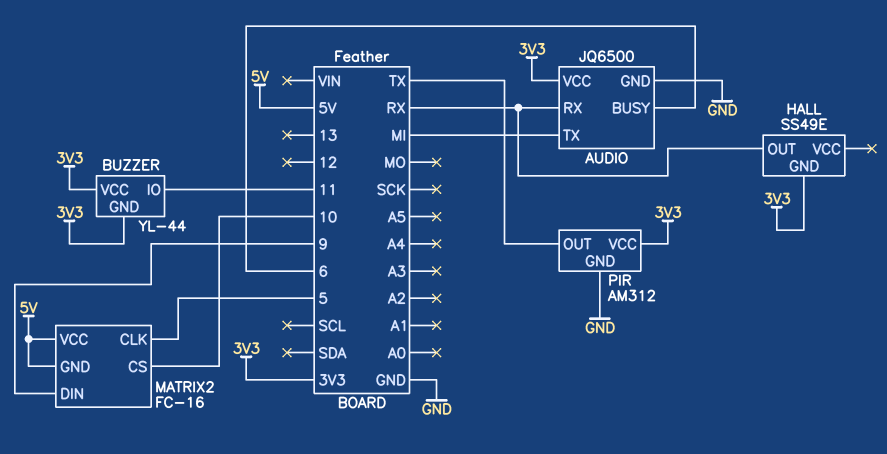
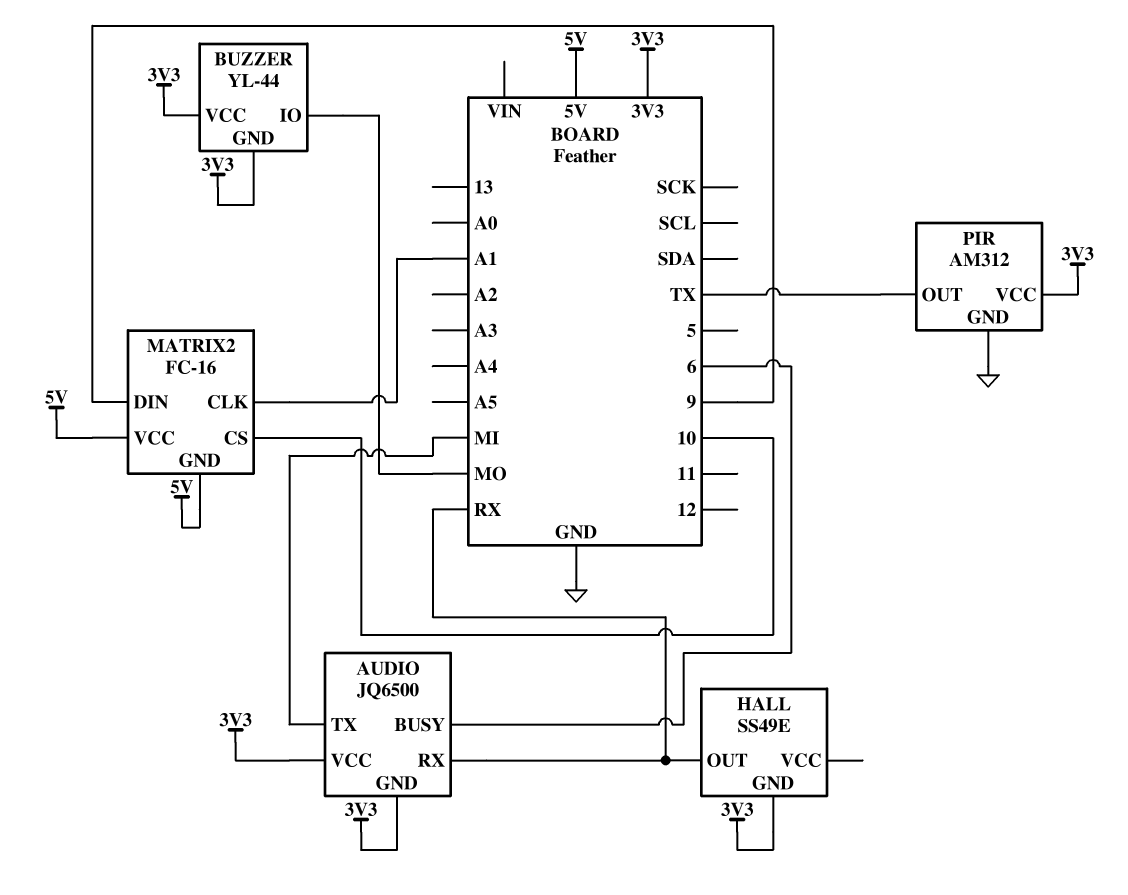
AUDIO pin GND: GND -> 3V3
BUZZER pin IO: 11 -> MO
MATRIX2 pin CLK: 5 -> A1

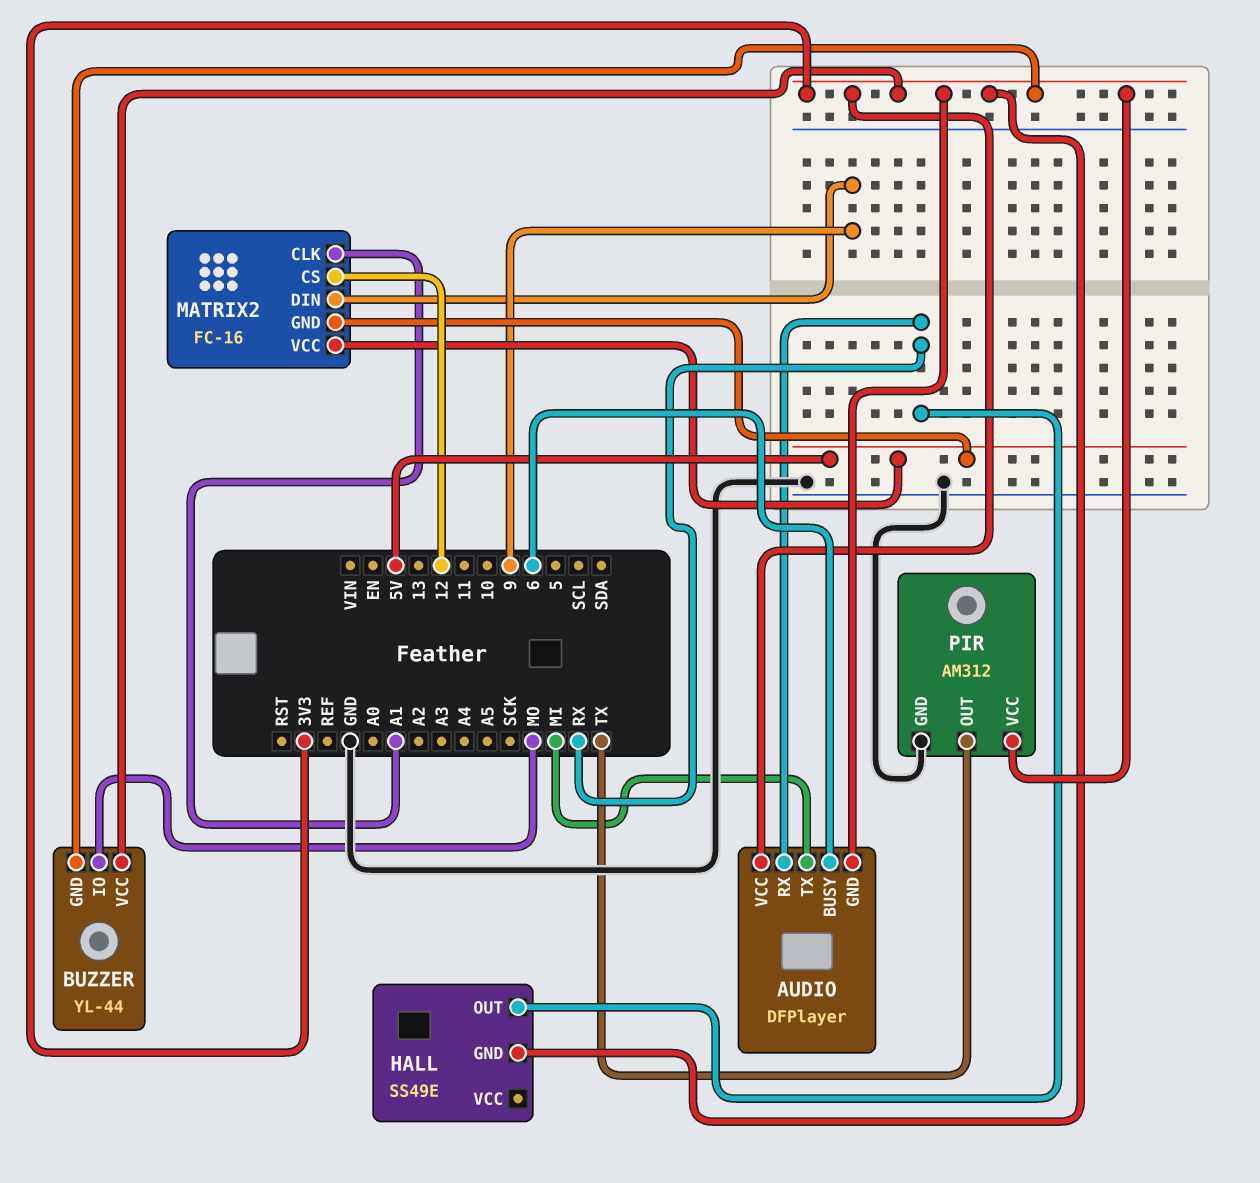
AUDIO: JQ6500 -> DFPlayer
MATRIX2 pin CS: 10 -> 12

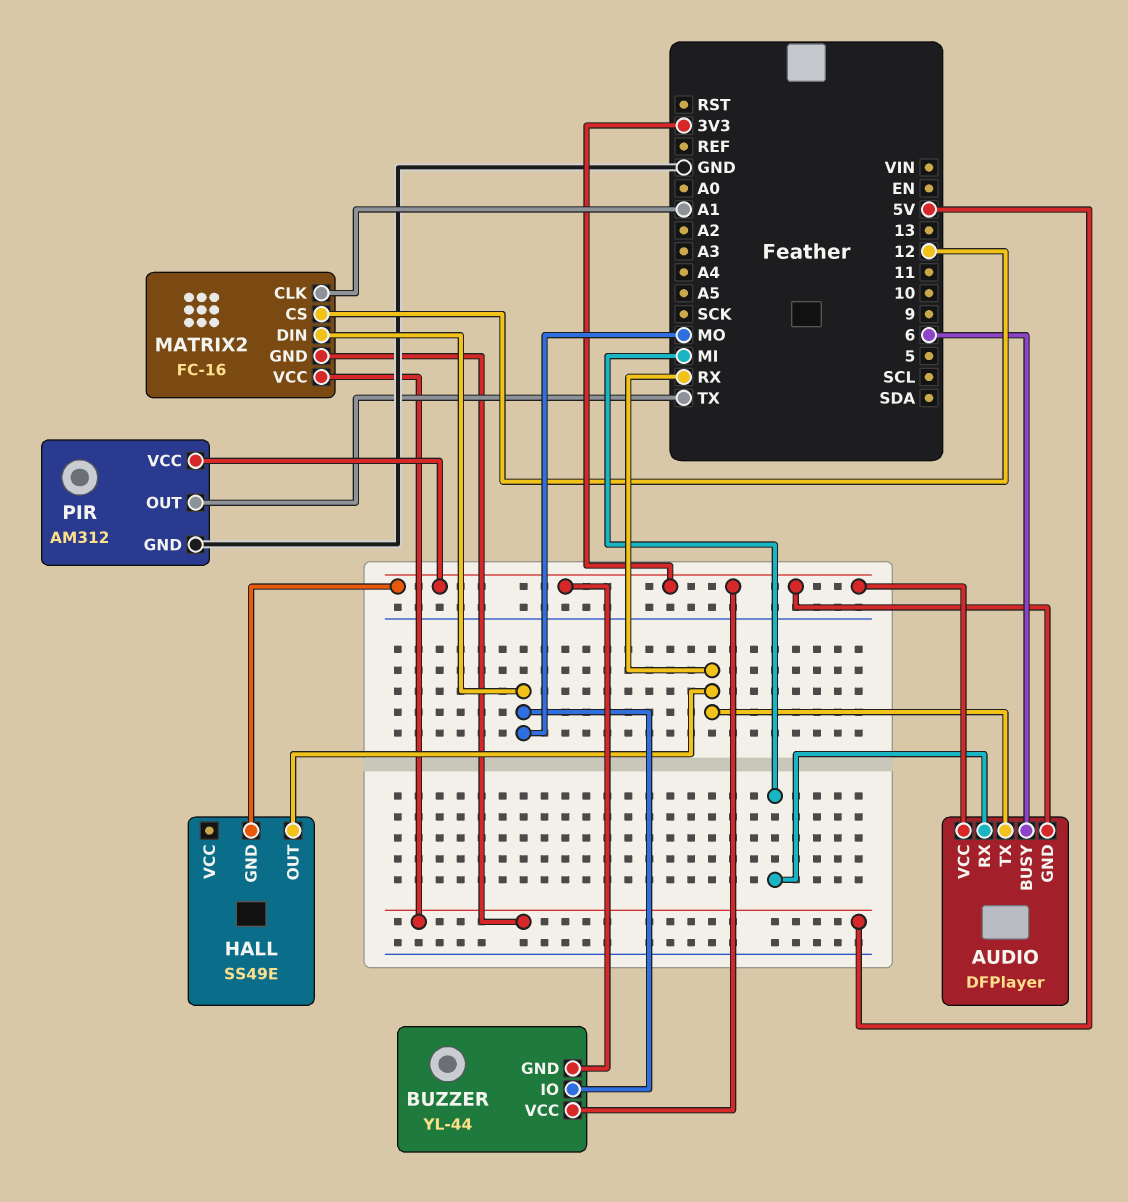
AUDIO pin RX: RX -> MI
AUDIO pin TX: MI -> RX
MATRIX2 pin DIN: 9 -> MO

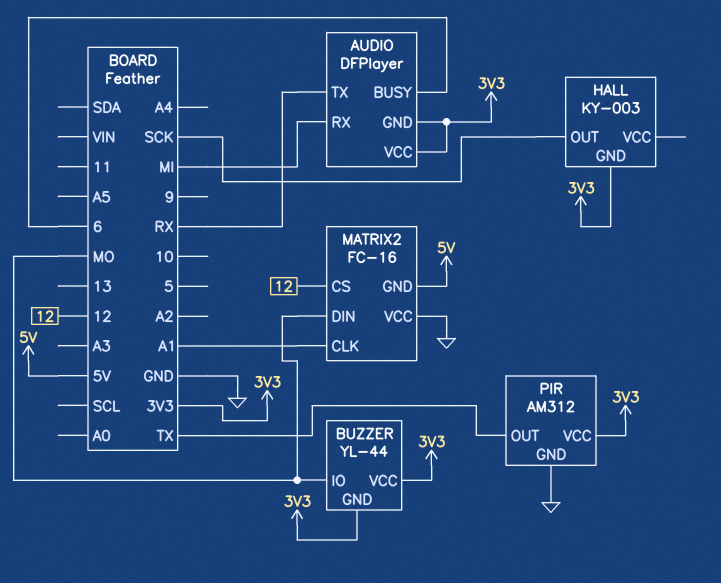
HALL: SS49E -> KY-003
HALL pin OUT: RX -> SCK
MATRIX2 pin VCC: 5V -> GND

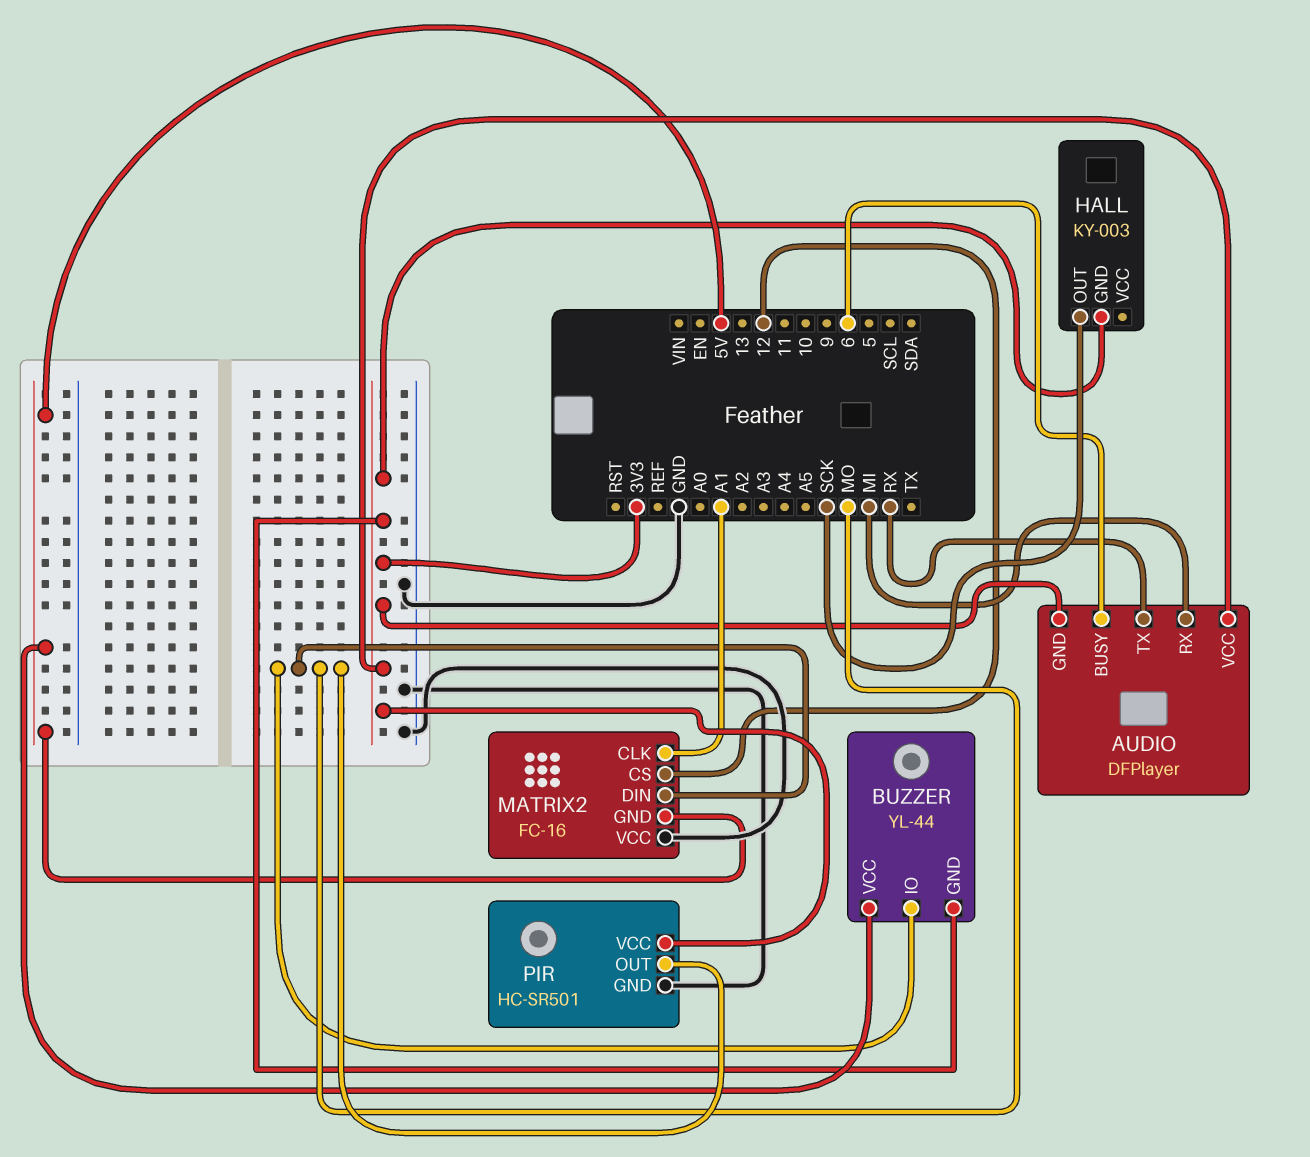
BUZZER pin VCC: 3V3 -> 5V
PIR: AM312 -> HC-SR501
PIR pin OUT: TX -> MO

